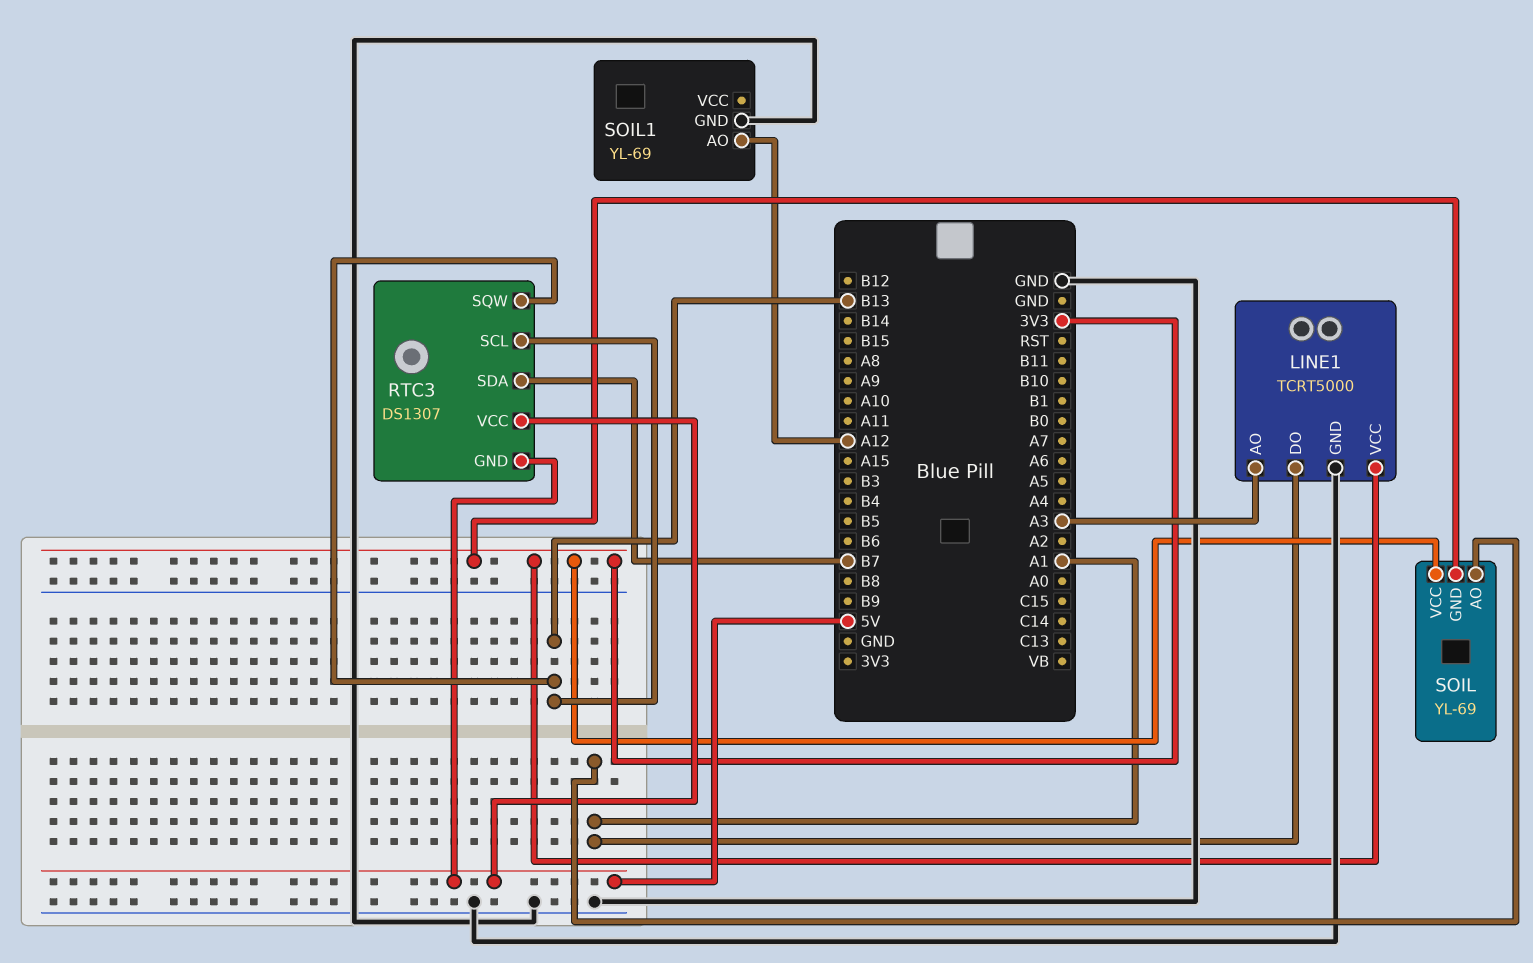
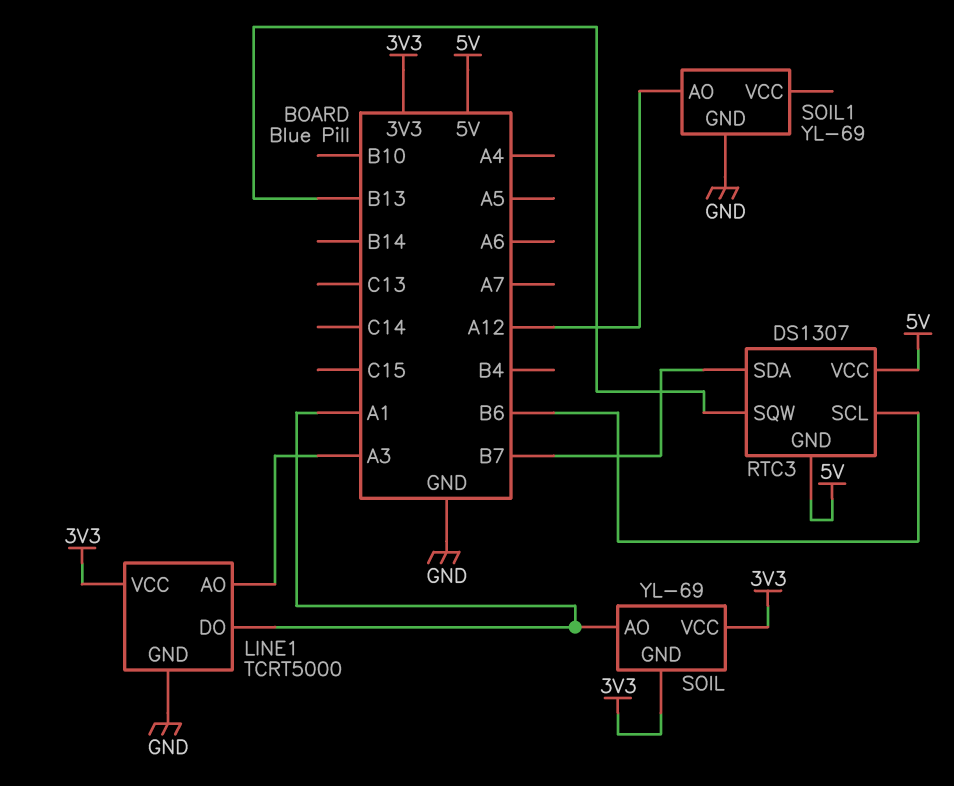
RTC3 pin SCL: B13 -> B6

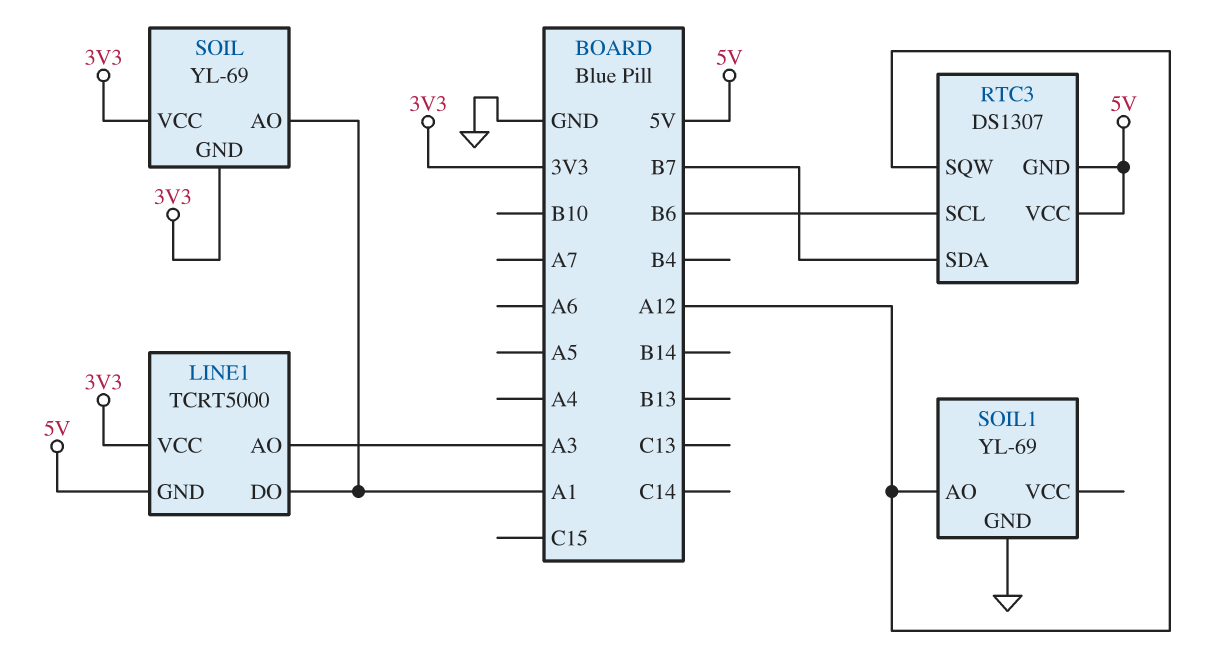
LINE1 pin GND: GND -> 5V
RTC3 pin SQW: B13 -> A12

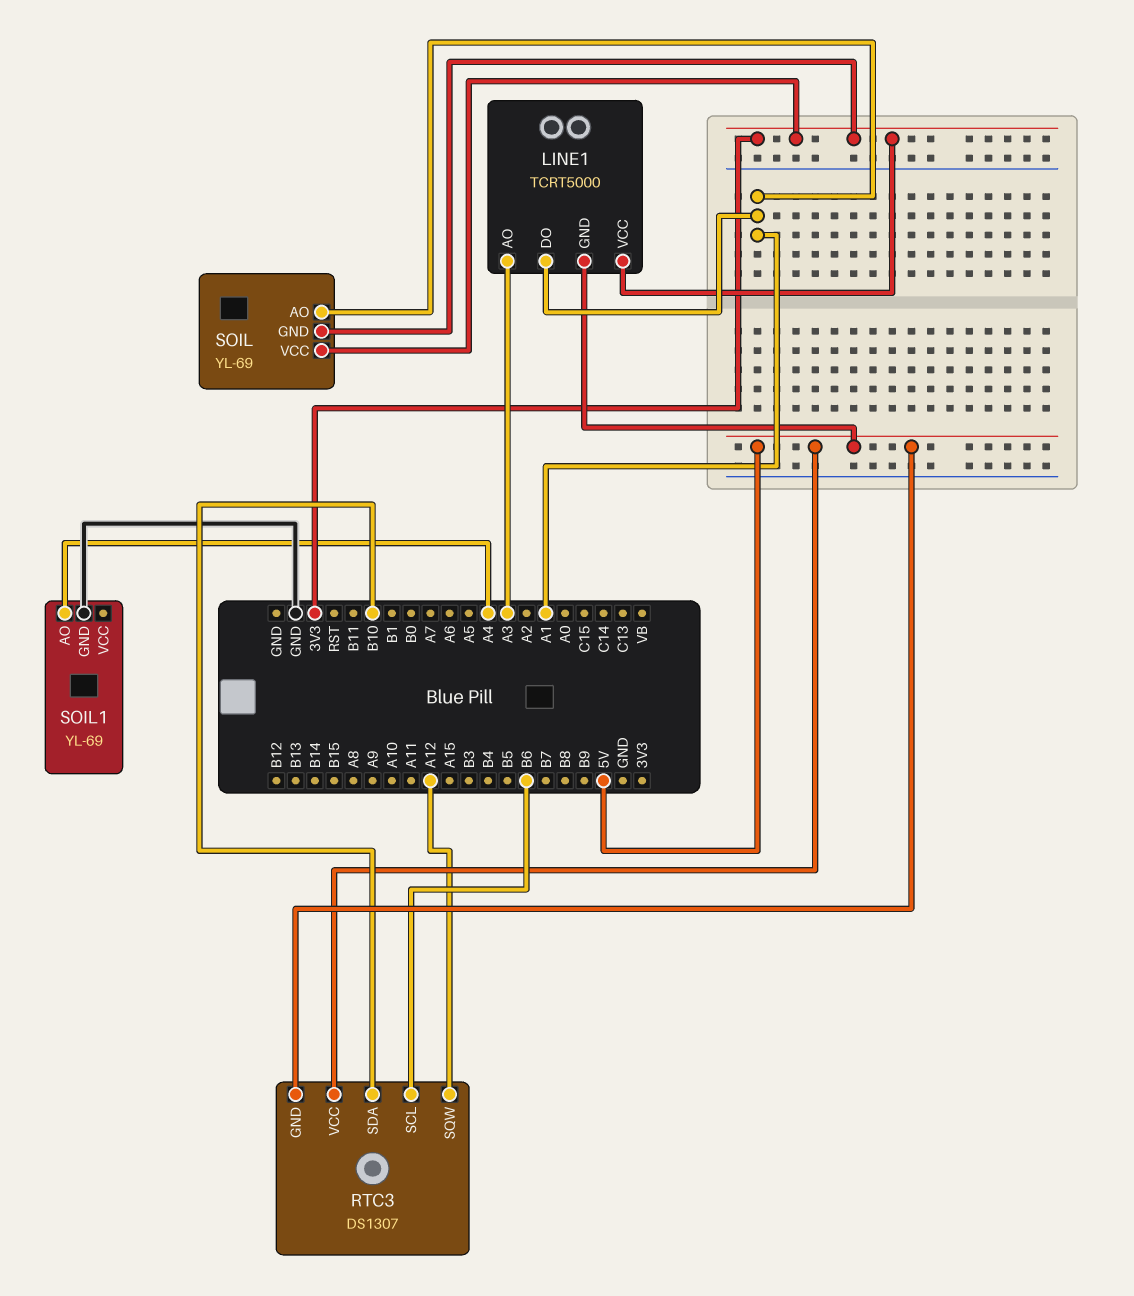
RTC3 pin SDA: B7 -> B10
SOIL1 pin AO: A12 -> A4

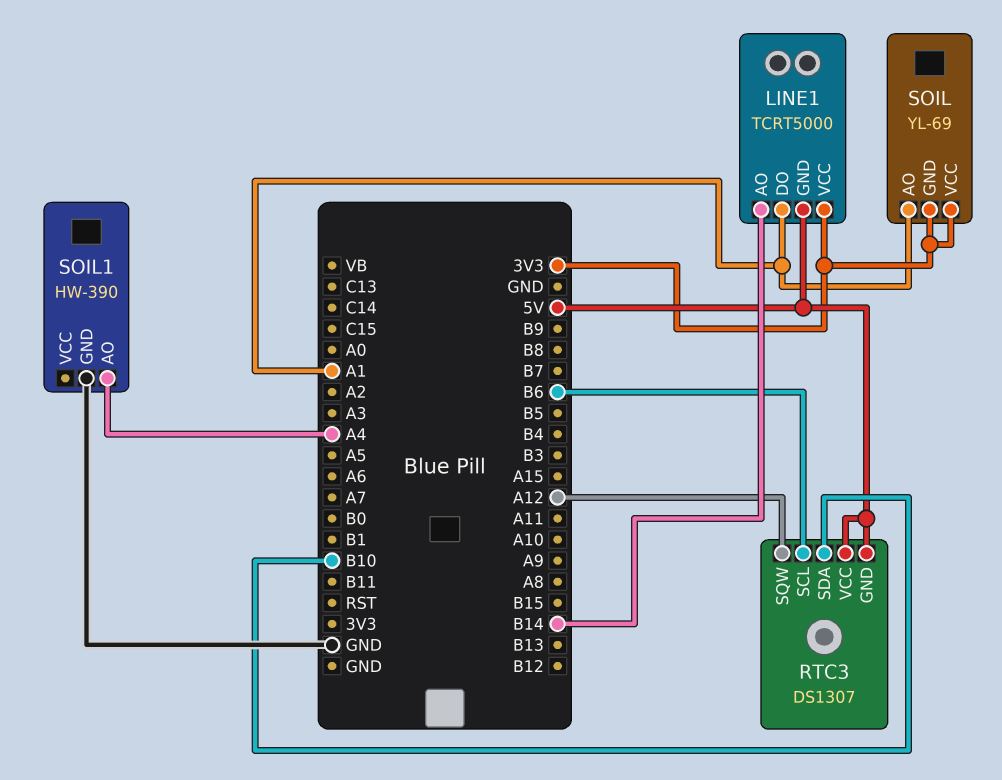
LINE1 pin AO: A3 -> B14
SOIL1: YL-69 -> HW-390

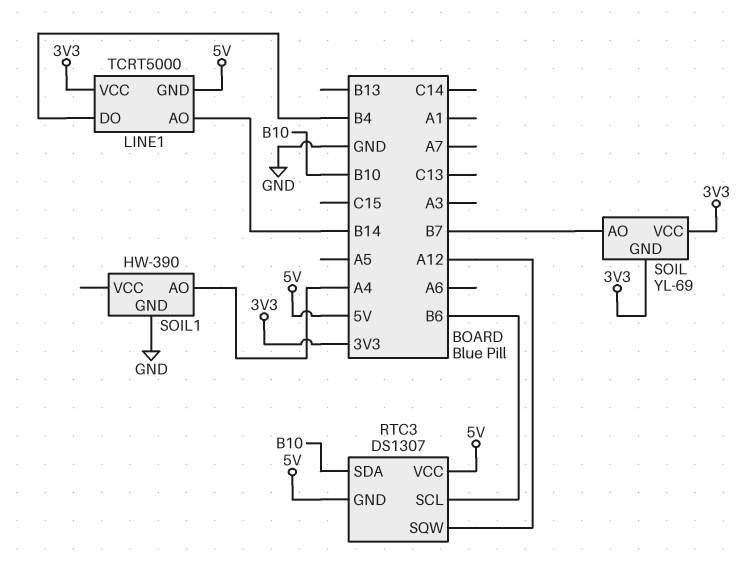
LINE1 pin DO: A1 -> B4
SOIL pin AO: A1 -> B7

